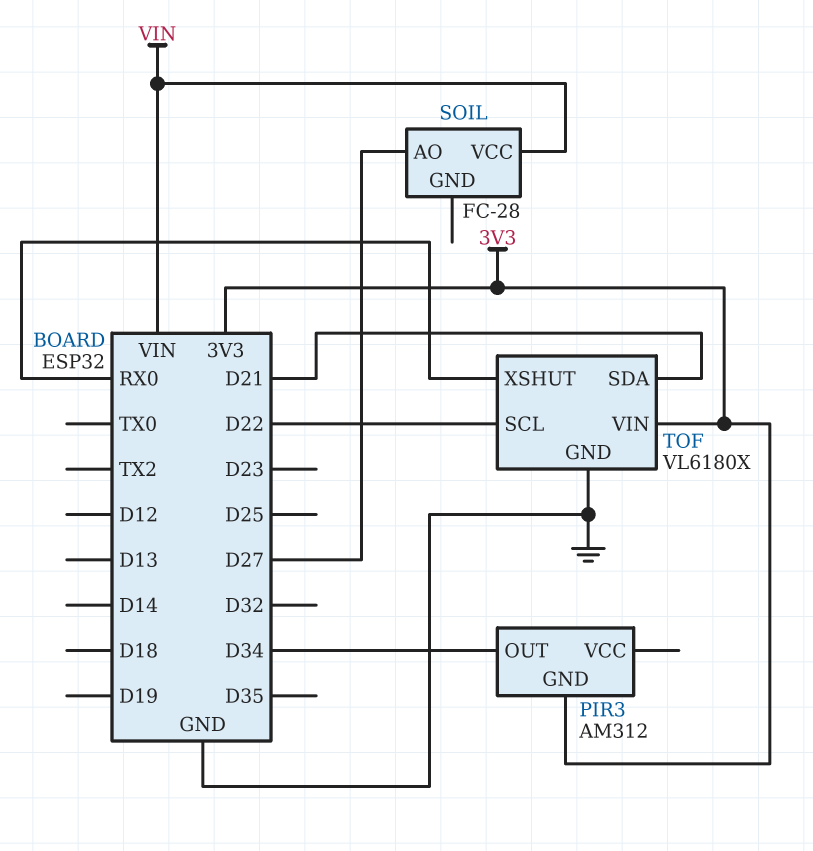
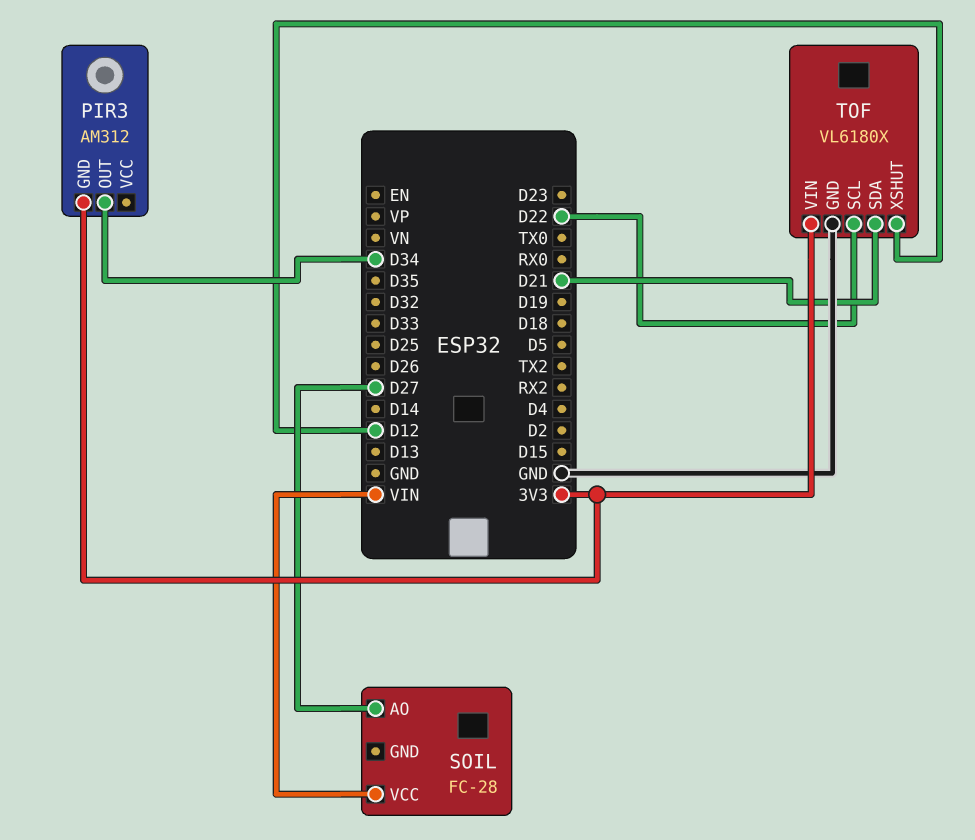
TOF pin XSHUT: RX0 -> D12

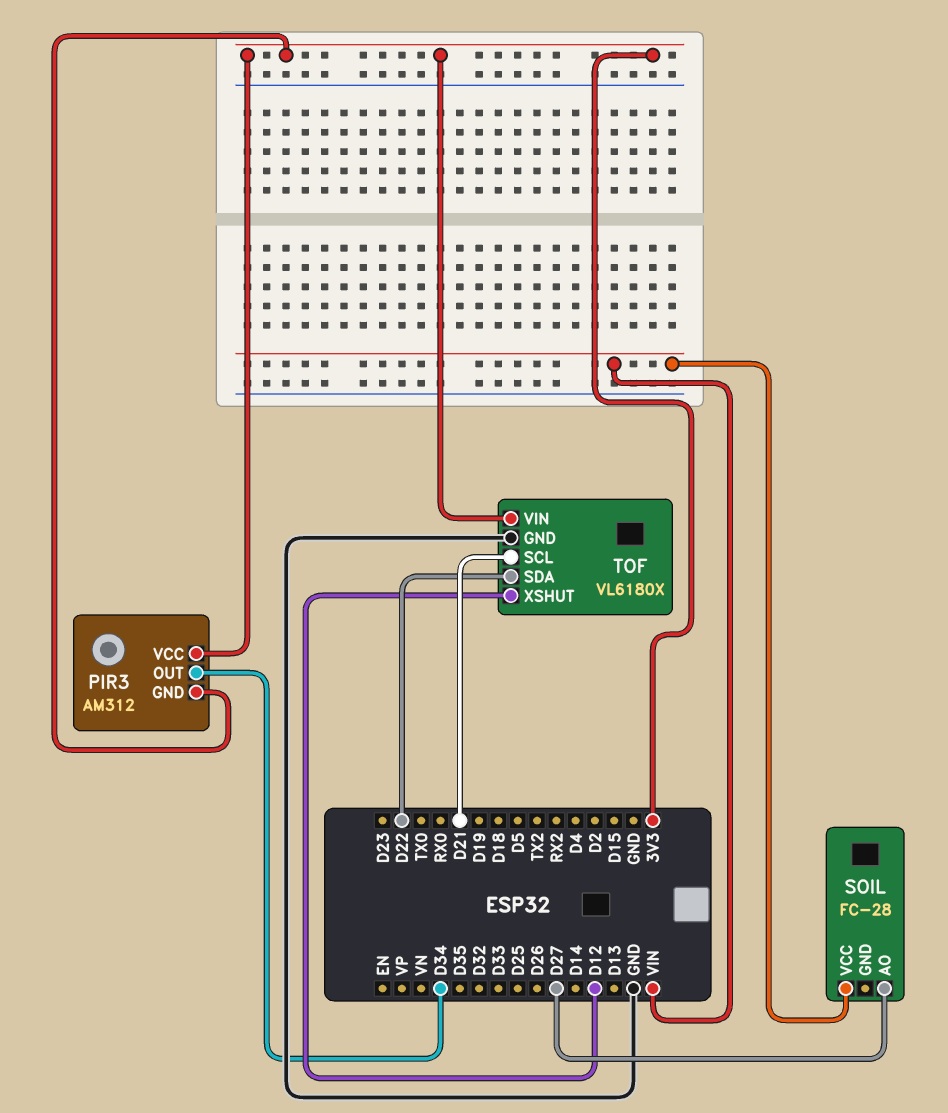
PIR3 pin VCC: none -> 3V3
TOF pin SCL: D22 -> D21
TOF pin SDA: D21 -> D22

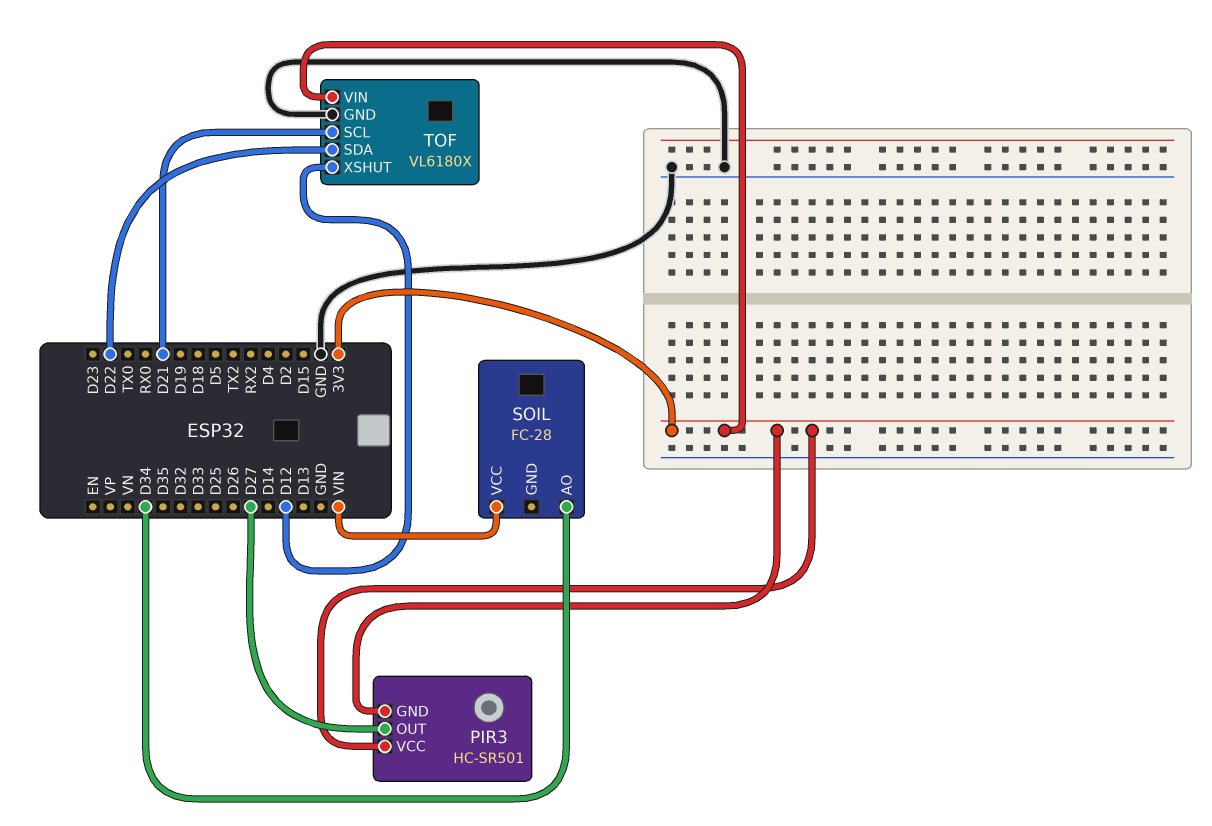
PIR3: AM312 -> HC-SR501
PIR3 pin OUT: D34 -> D27
SOIL pin AO: D27 -> D34

